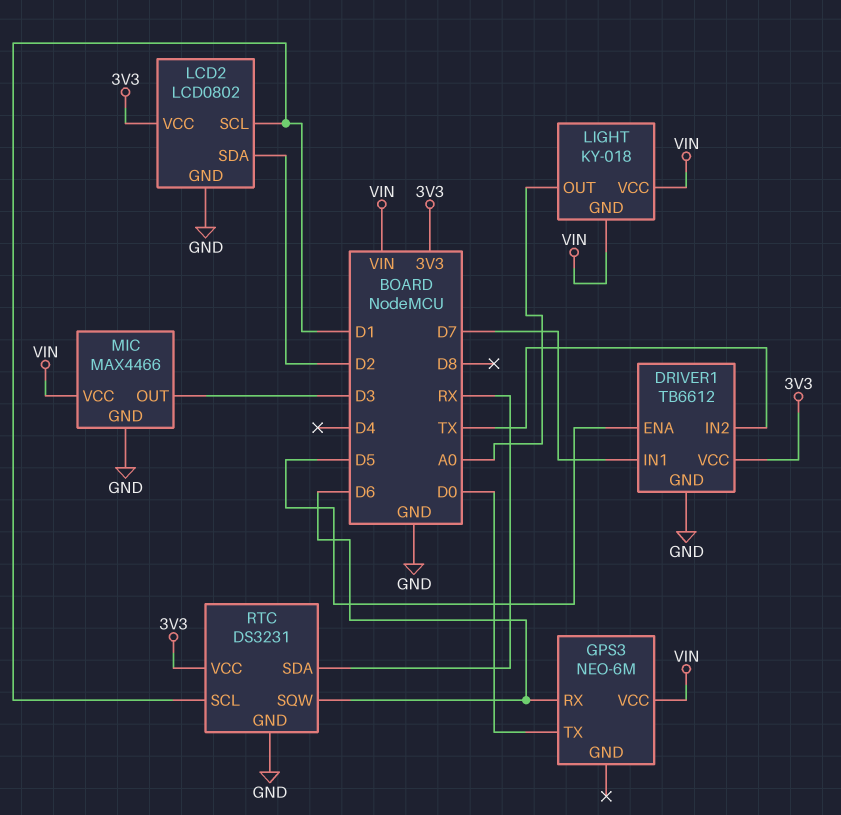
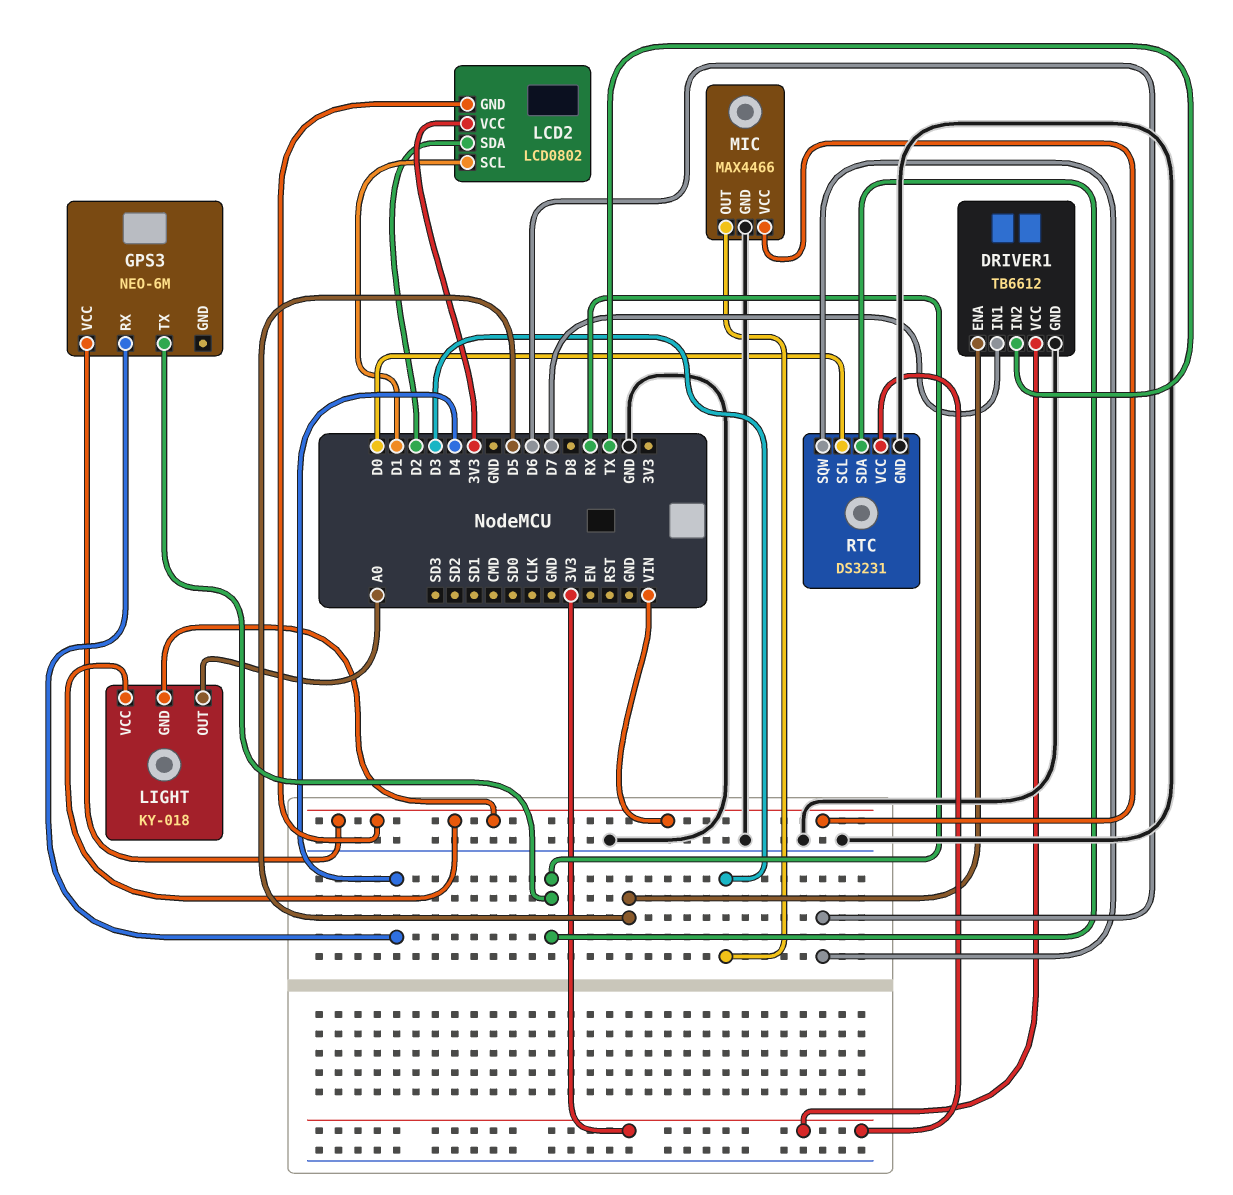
GPS3 pin RX: D6 -> D4
GPS3 pin TX: D0 -> RX
LCD2 pin GND: GND -> VIN
RTC pin SCL: D1 -> D0

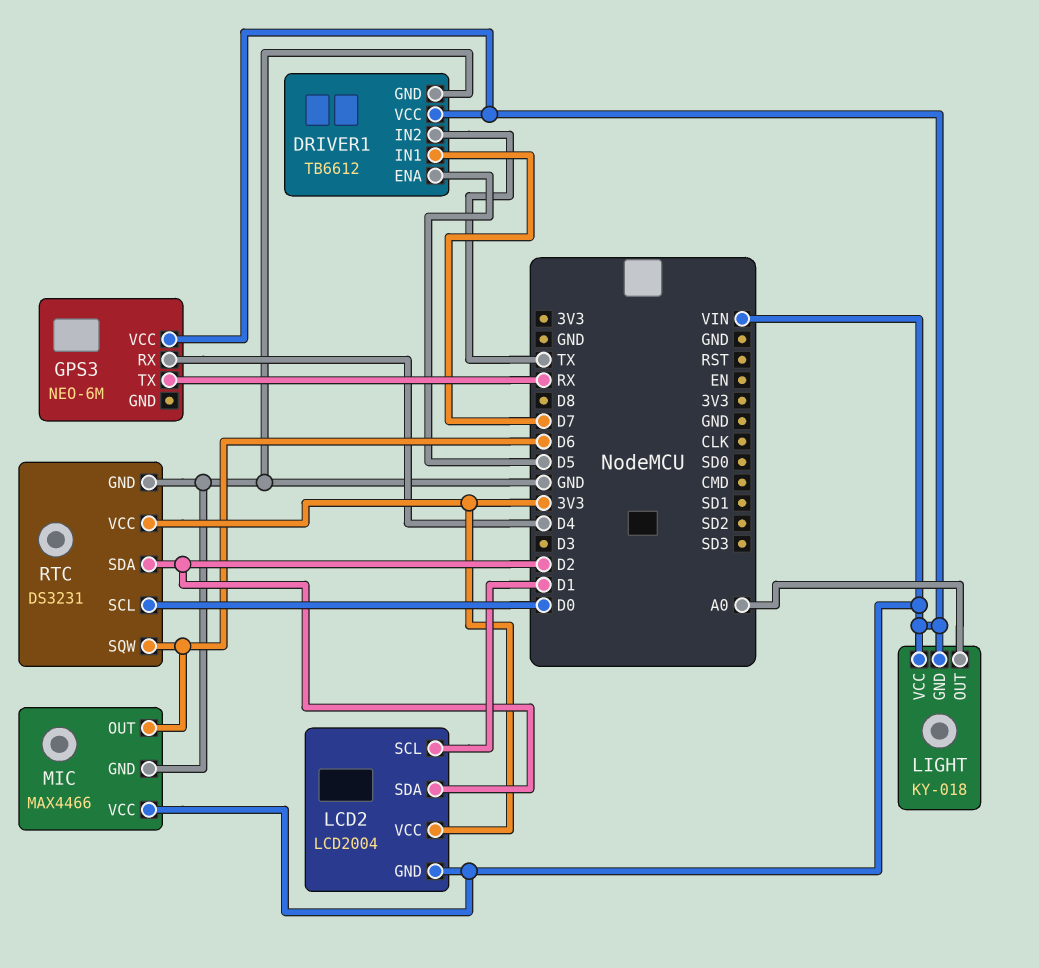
DRIVER1 pin VCC: 3V3 -> VIN
LCD2: LCD0802 -> LCD2004
MIC pin OUT: D3 -> D6
RTC pin SDA: RX -> D2

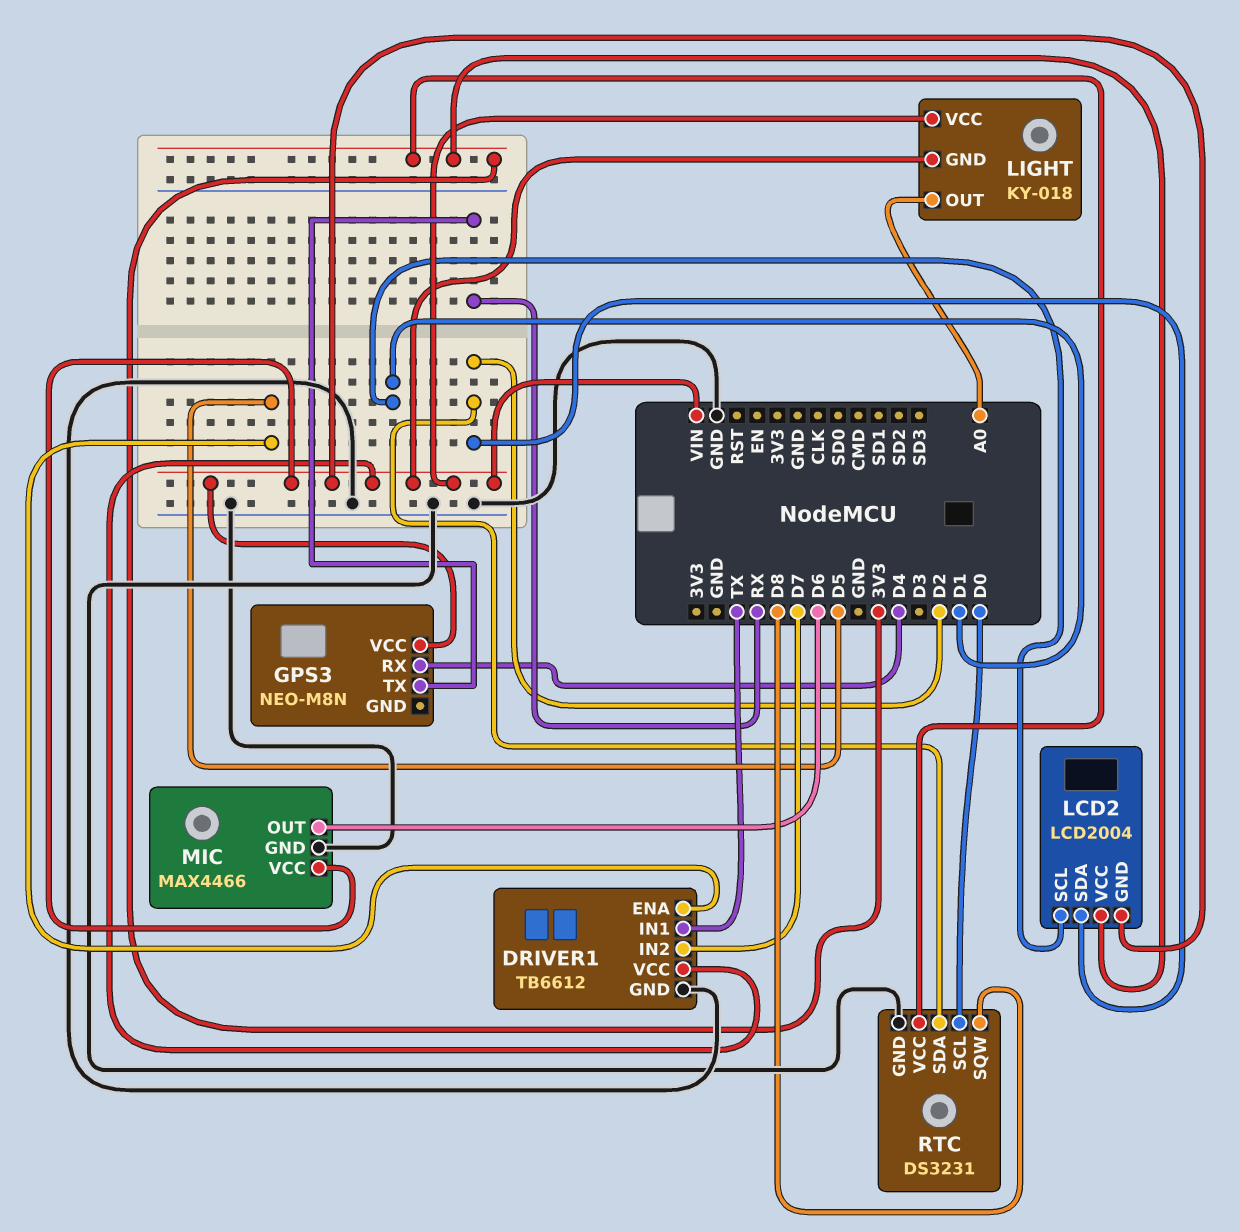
DRIVER1 pin IN1: D7 -> TX
DRIVER1 pin IN2: TX -> D7
GPS3: NEO-6M -> NEO-M8N
RTC pin SQW: D6 -> D8

